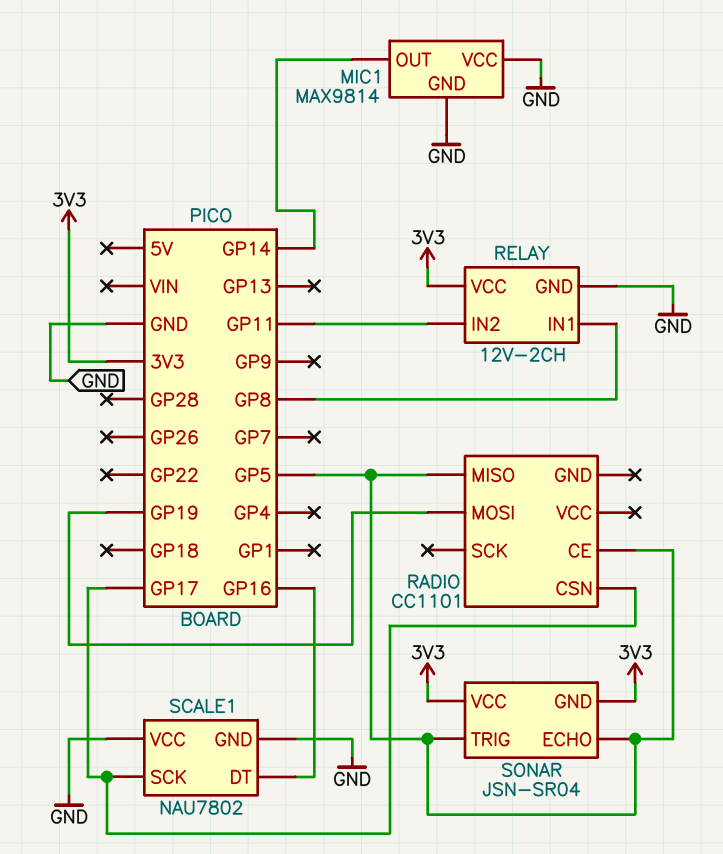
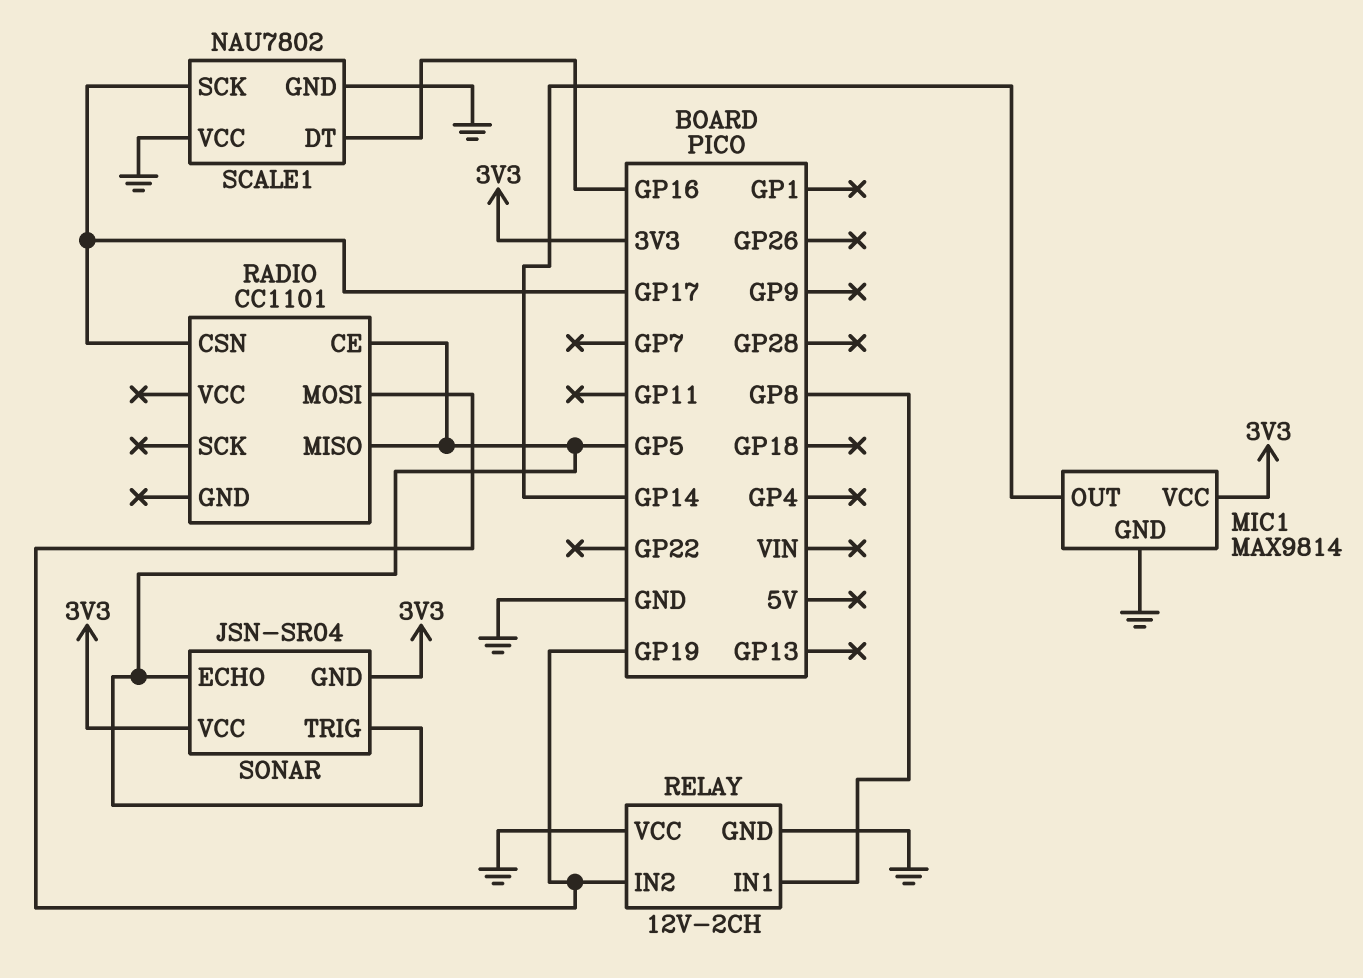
MIC1 pin VCC: GND -> 3V3
RELAY pin IN2: GP11 -> GP19
RELAY pin VCC: 3V3 -> GND

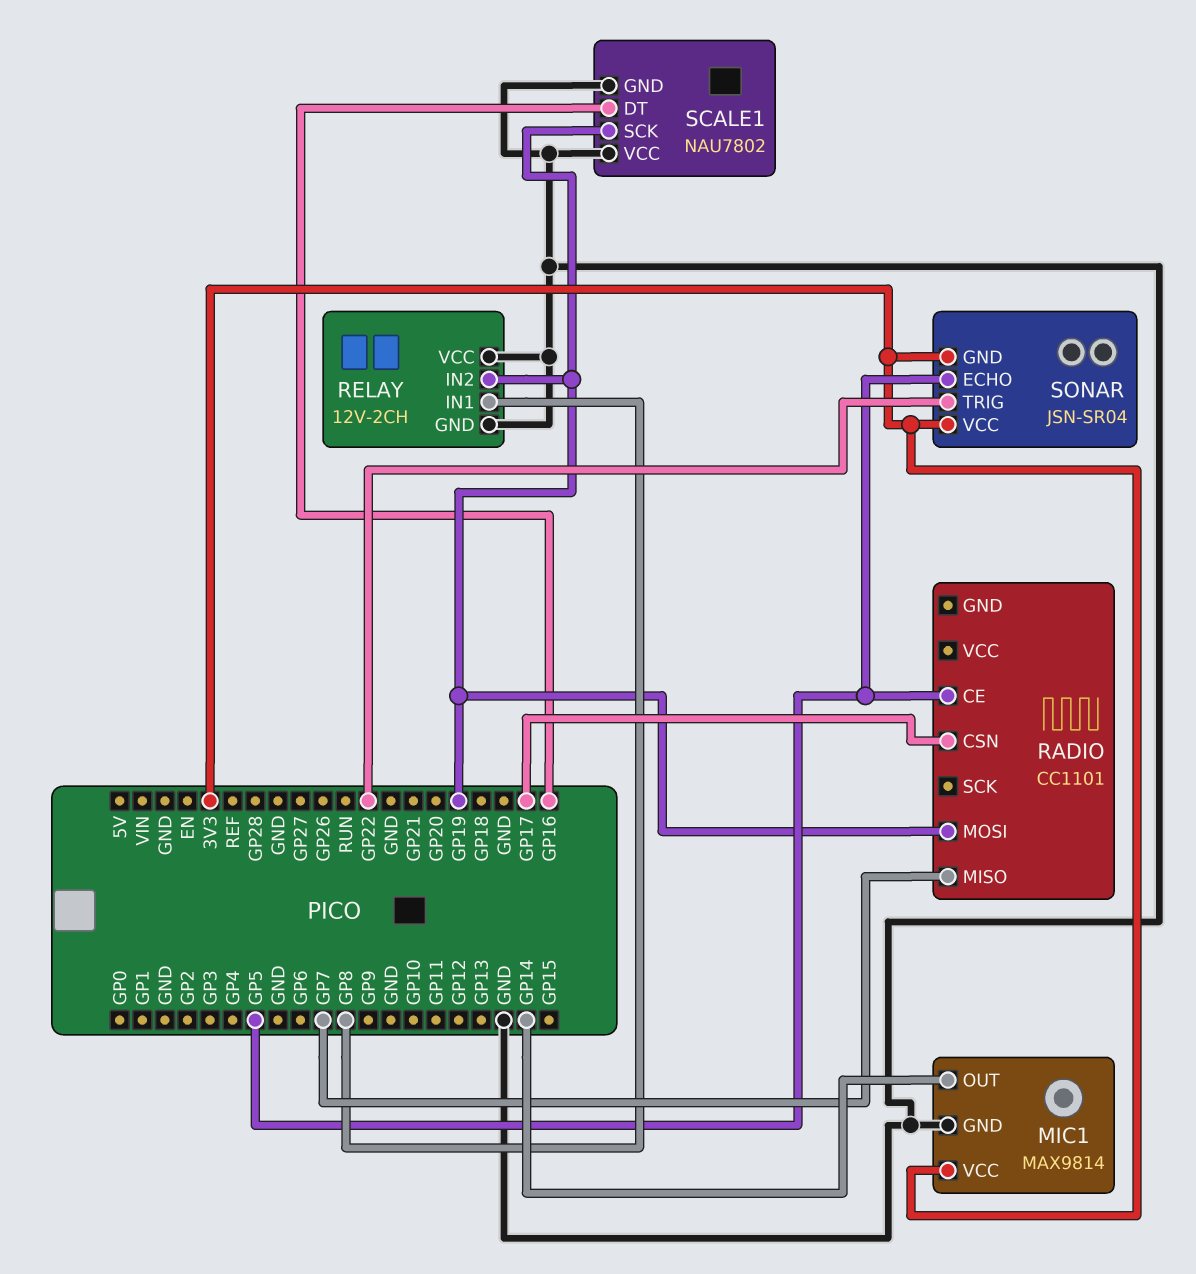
RADIO pin MISO: GP5 -> GP7
SCALE1 pin SCK: GP17 -> GP19
SONAR pin TRIG: GP5 -> GP22

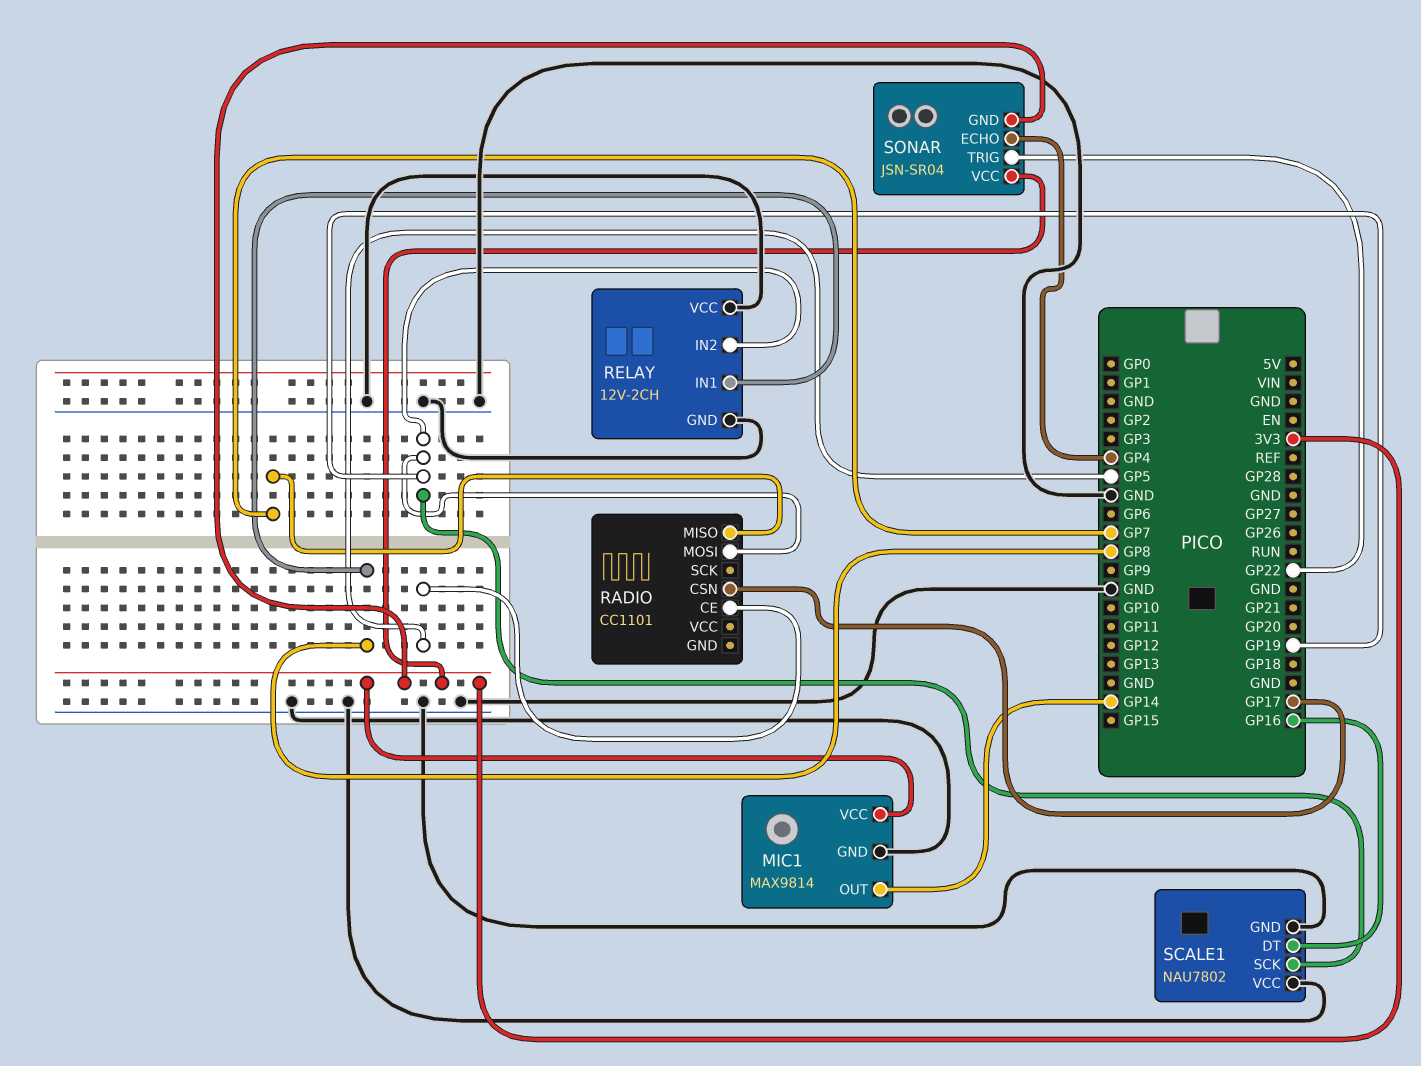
SONAR pin ECHO: GP5 -> GP4

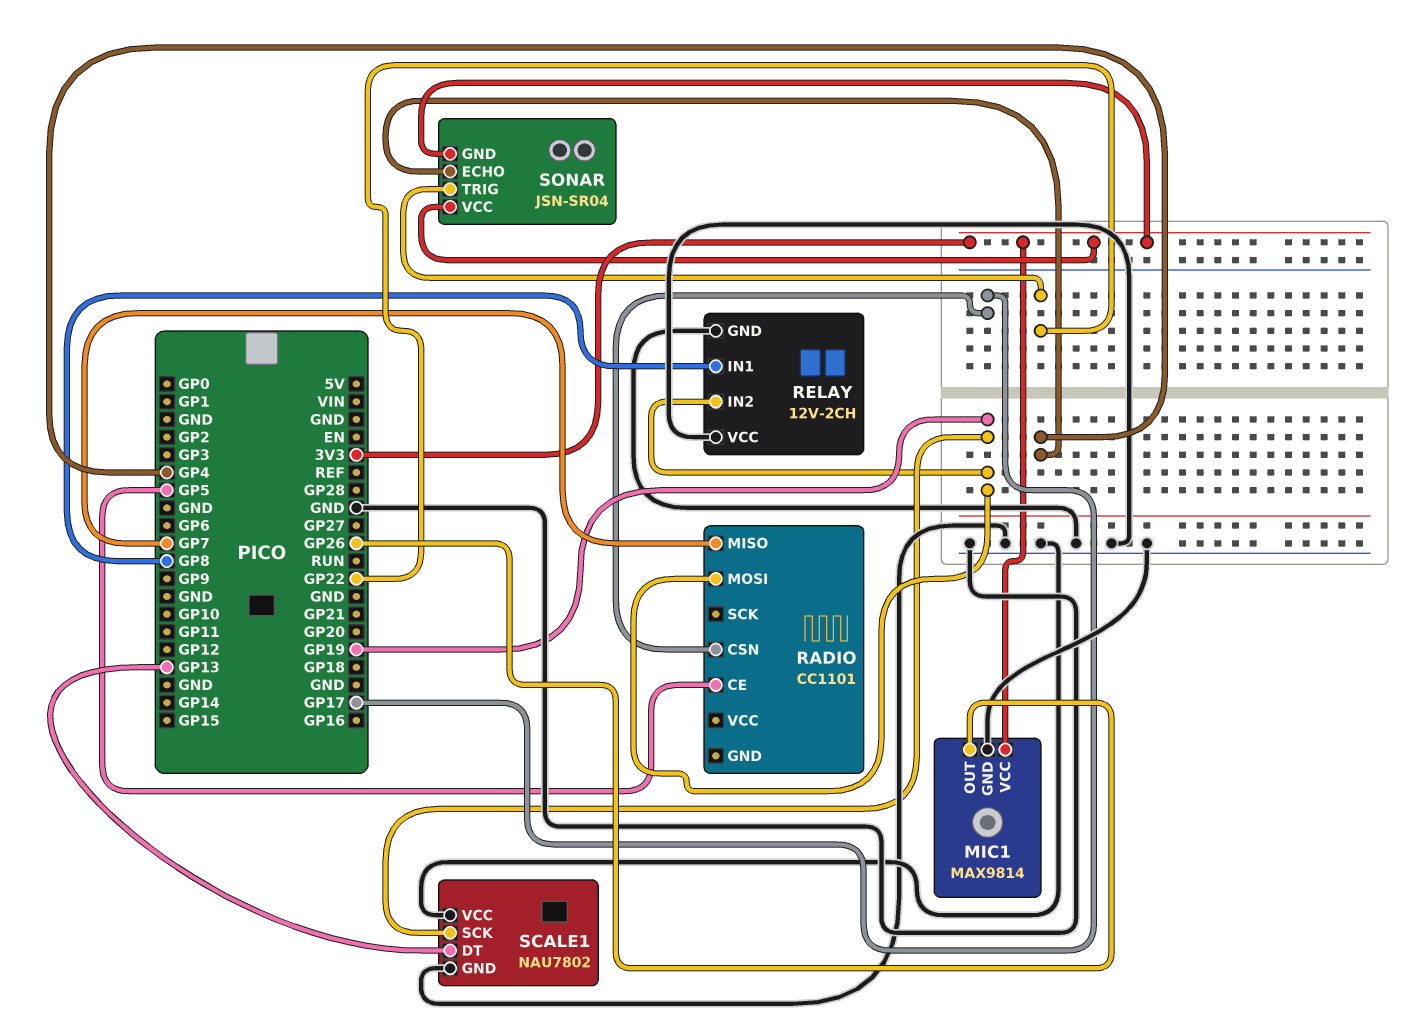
MIC1 pin OUT: GP14 -> GP26
SCALE1 pin DT: GP16 -> GP13

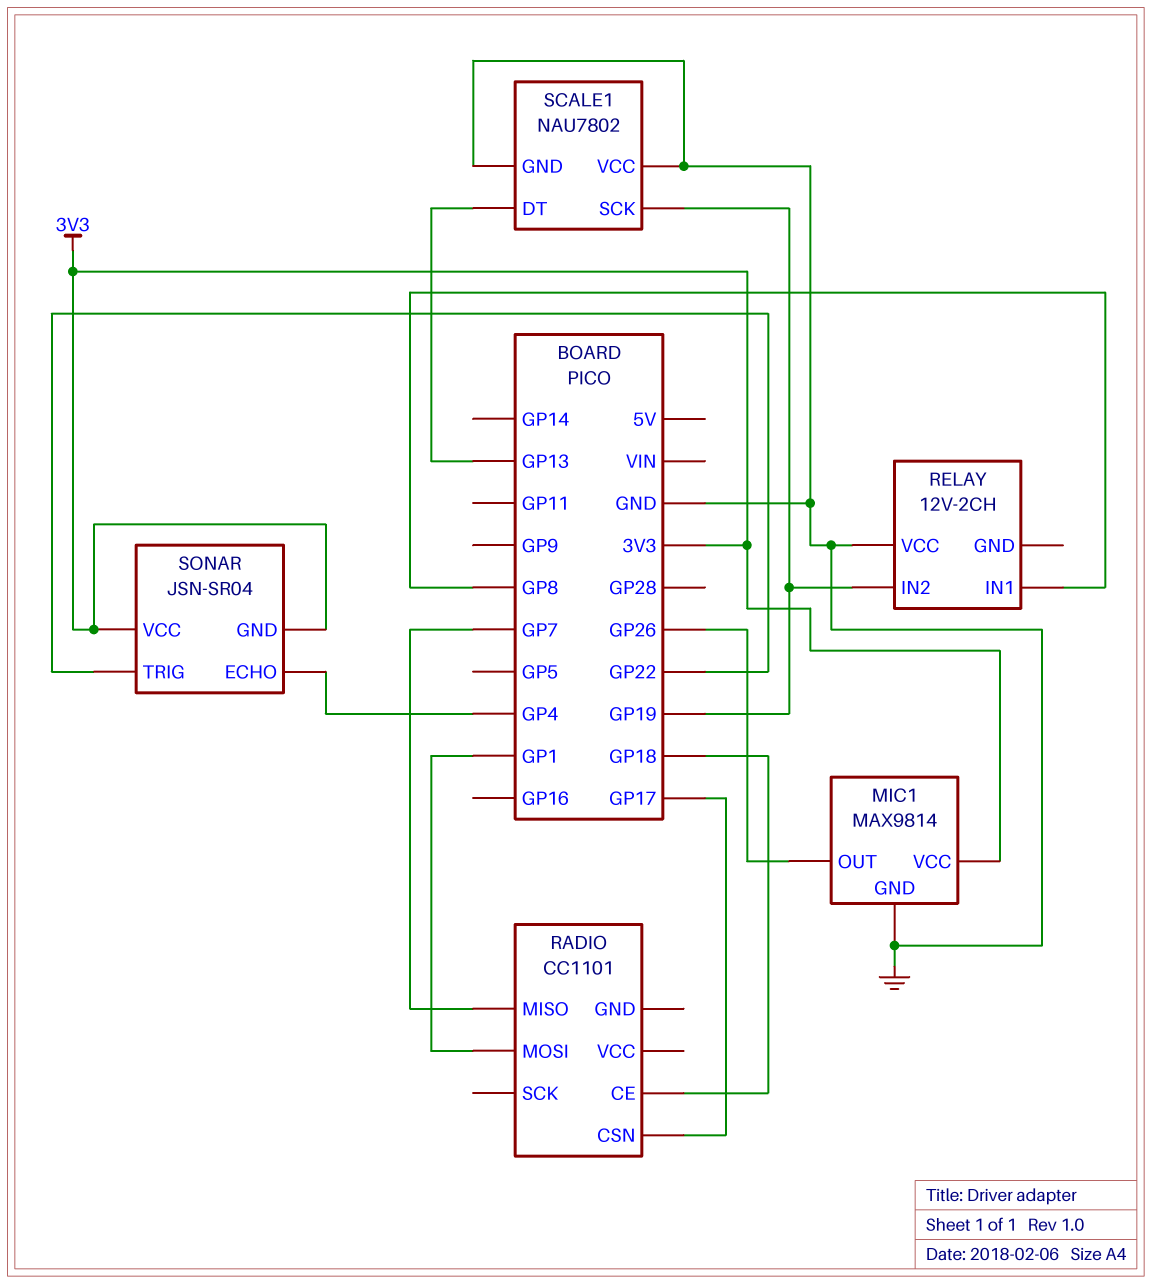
RADIO pin CE: GP5 -> GP18
RADIO pin MOSI: GP19 -> GP1
RELAY pin GND: GND -> none

